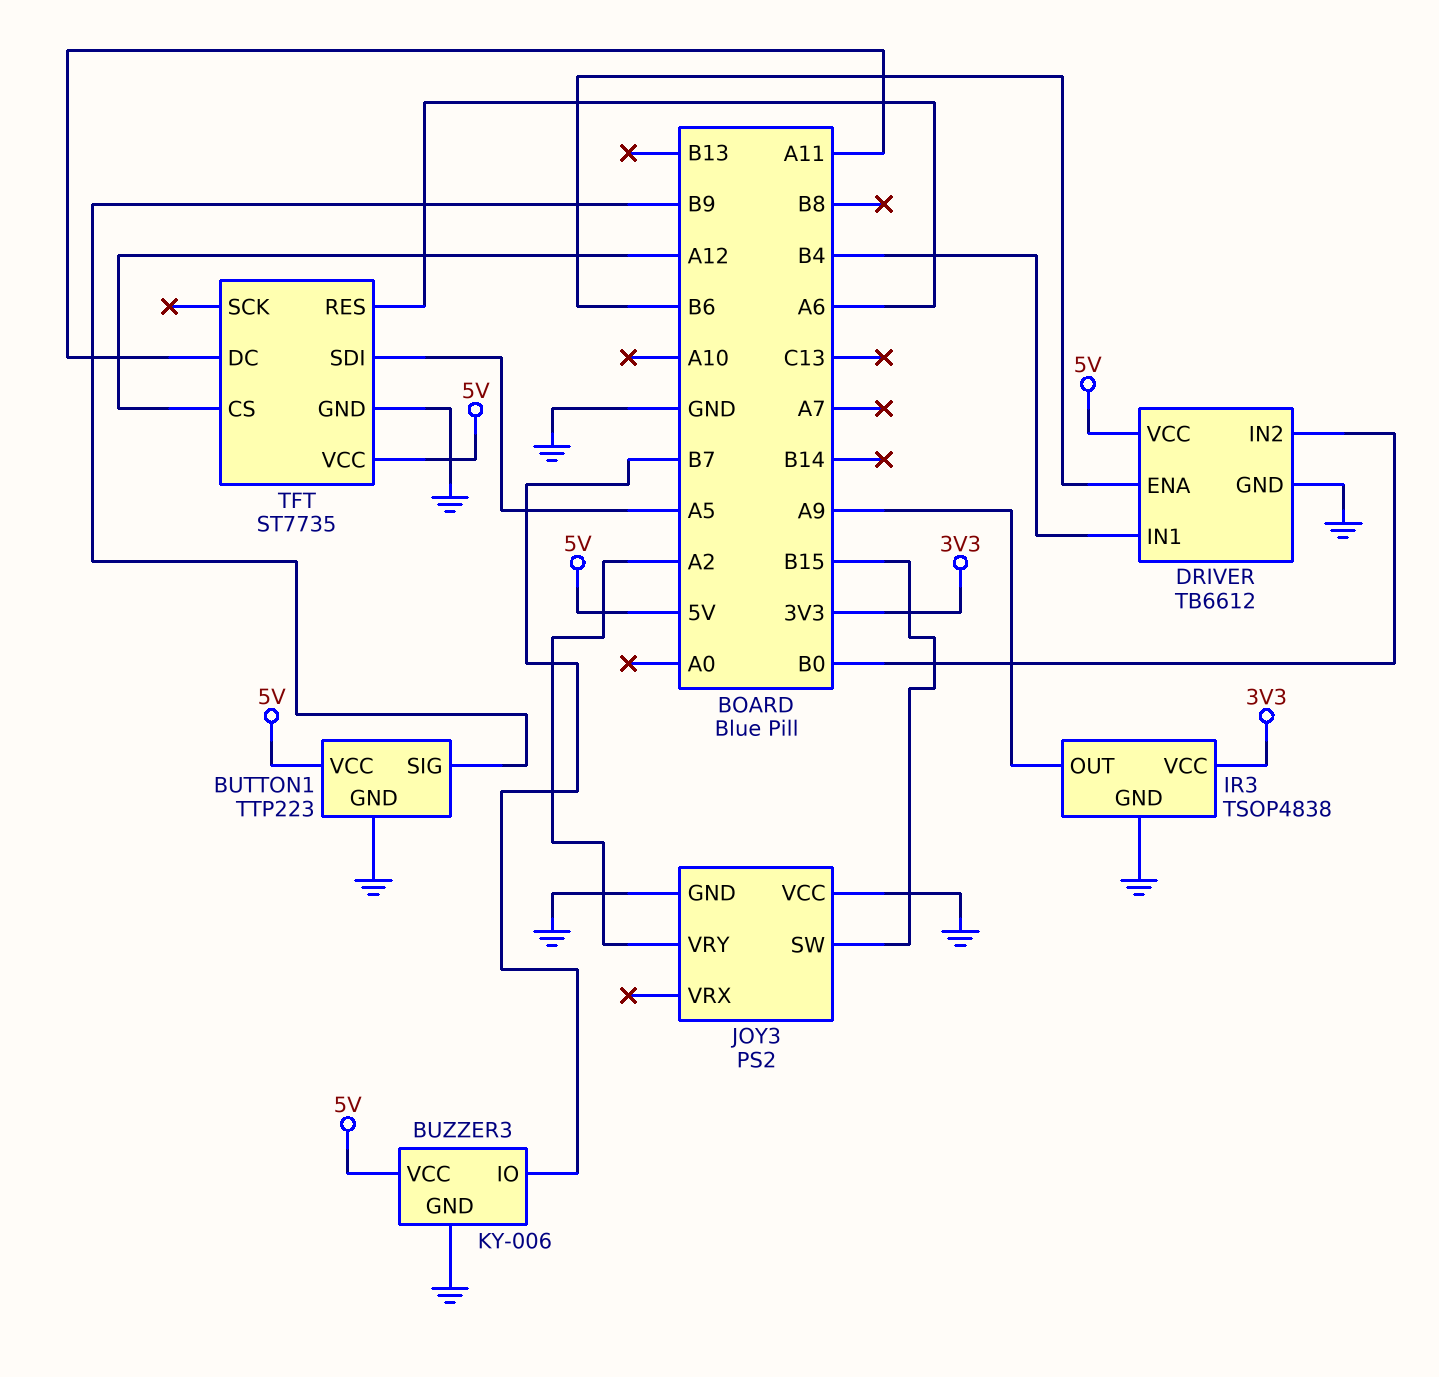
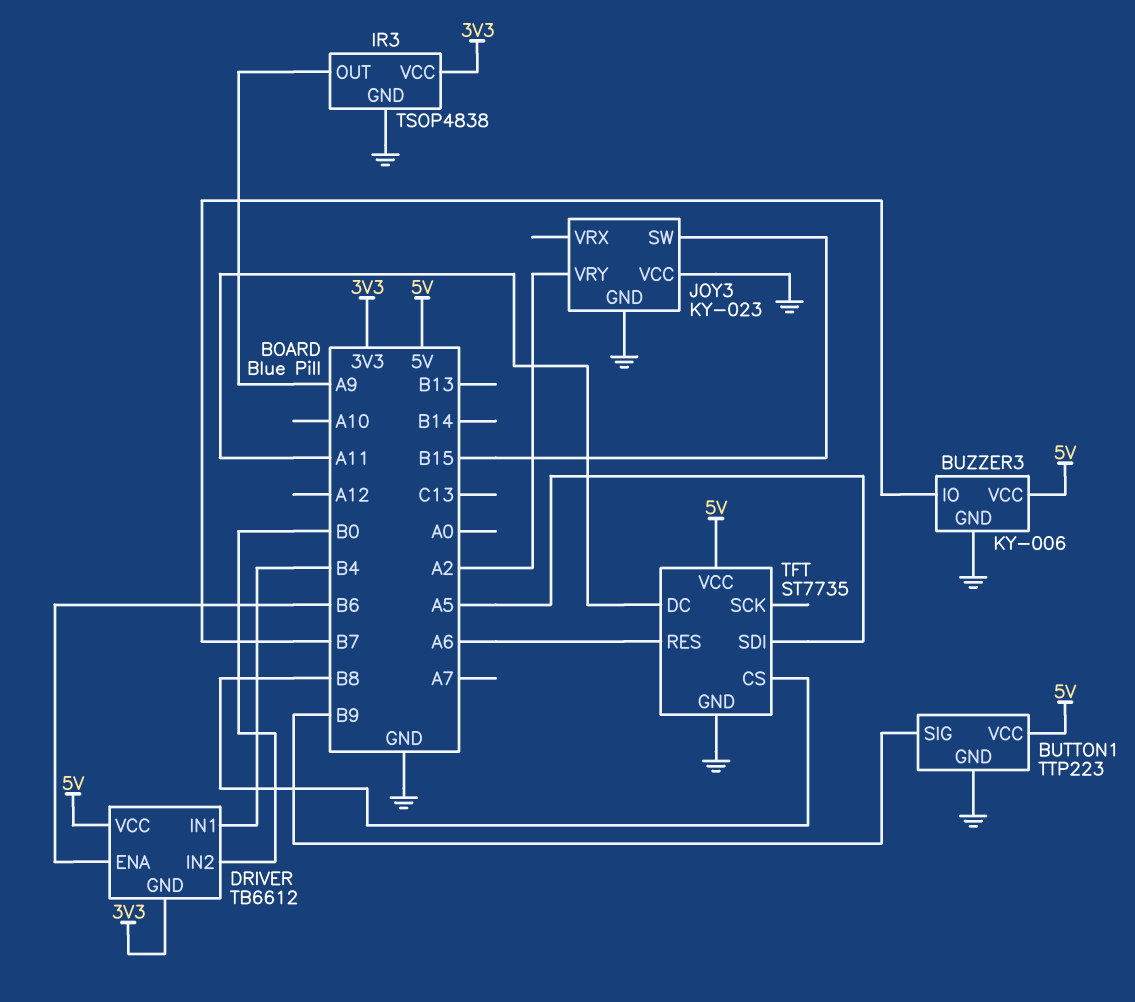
DRIVER pin GND: GND -> 3V3
JOY3: PS2 -> KY-023
TFT pin CS: A12 -> B8

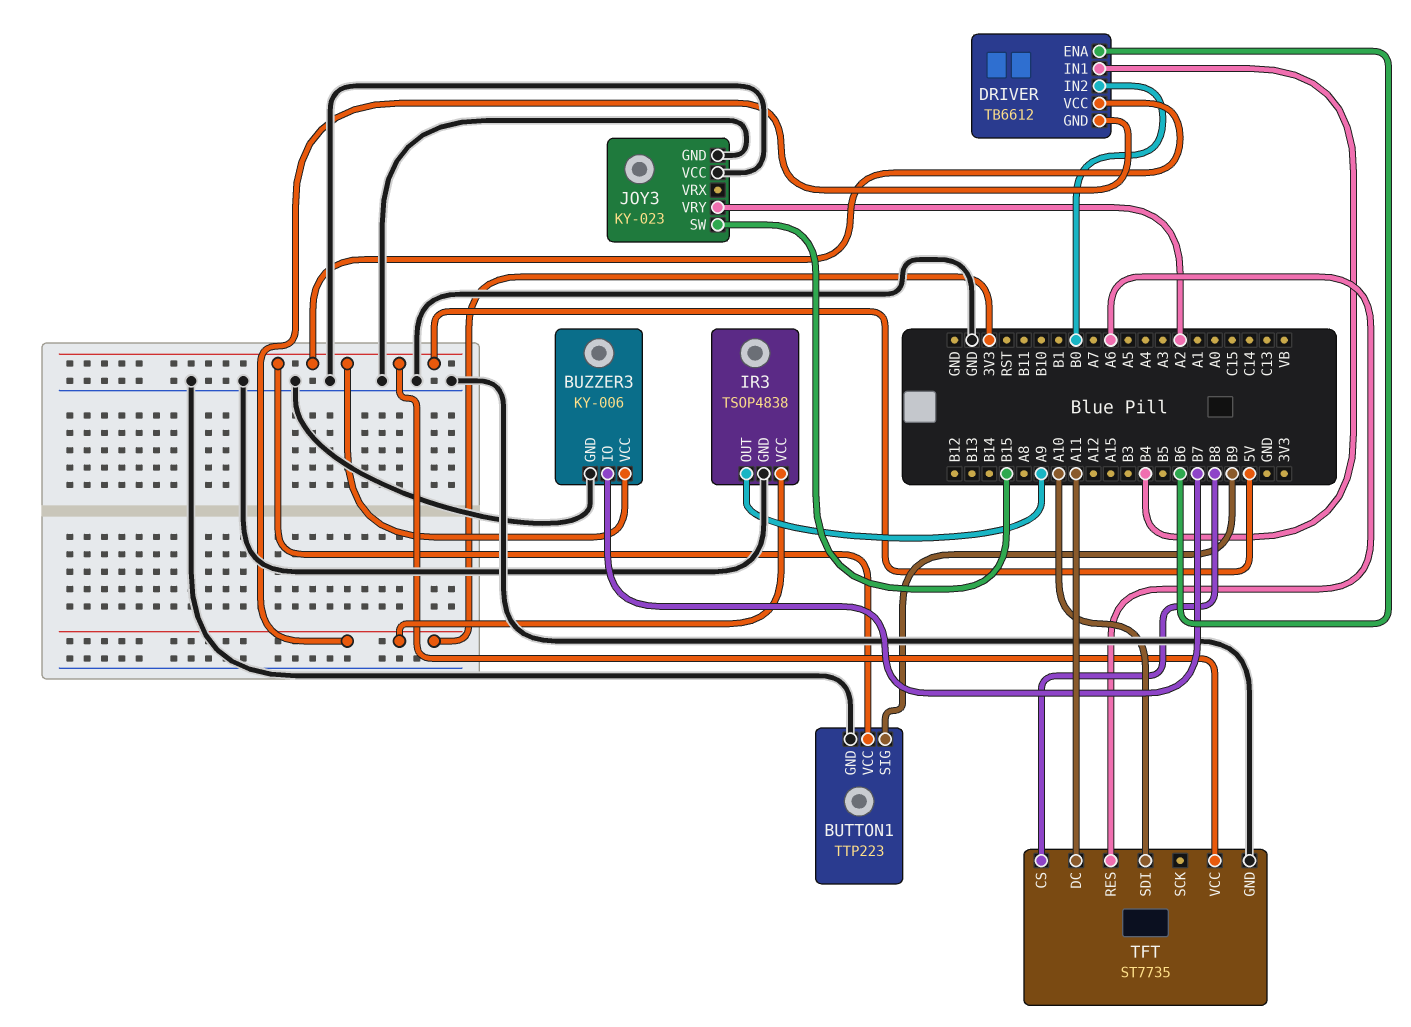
TFT pin SDI: A5 -> A10

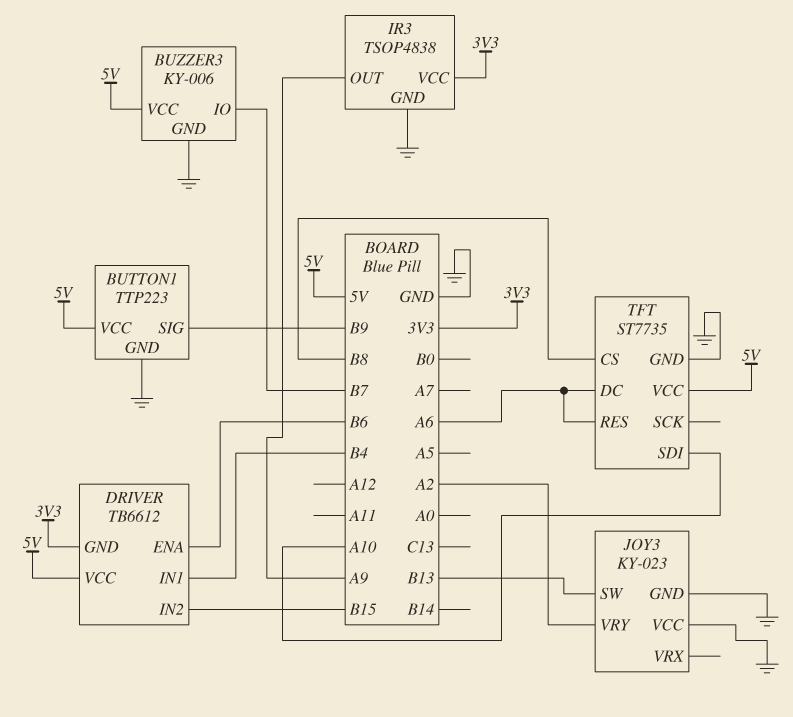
DRIVER pin IN2: B0 -> B15
JOY3 pin SW: B15 -> B13
TFT pin DC: A11 -> A6

